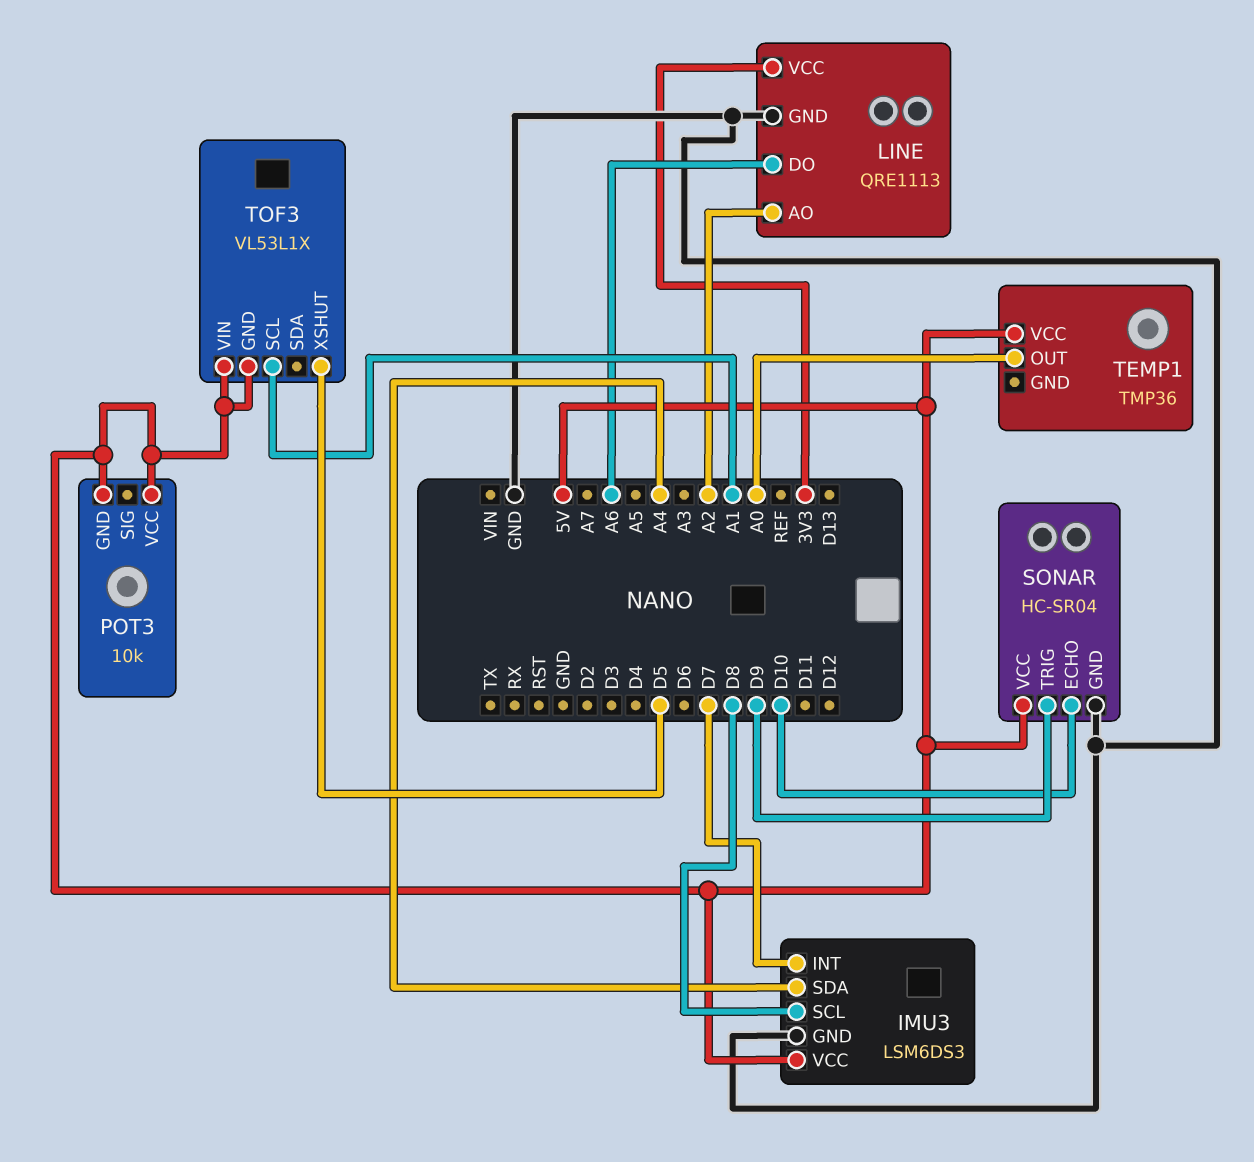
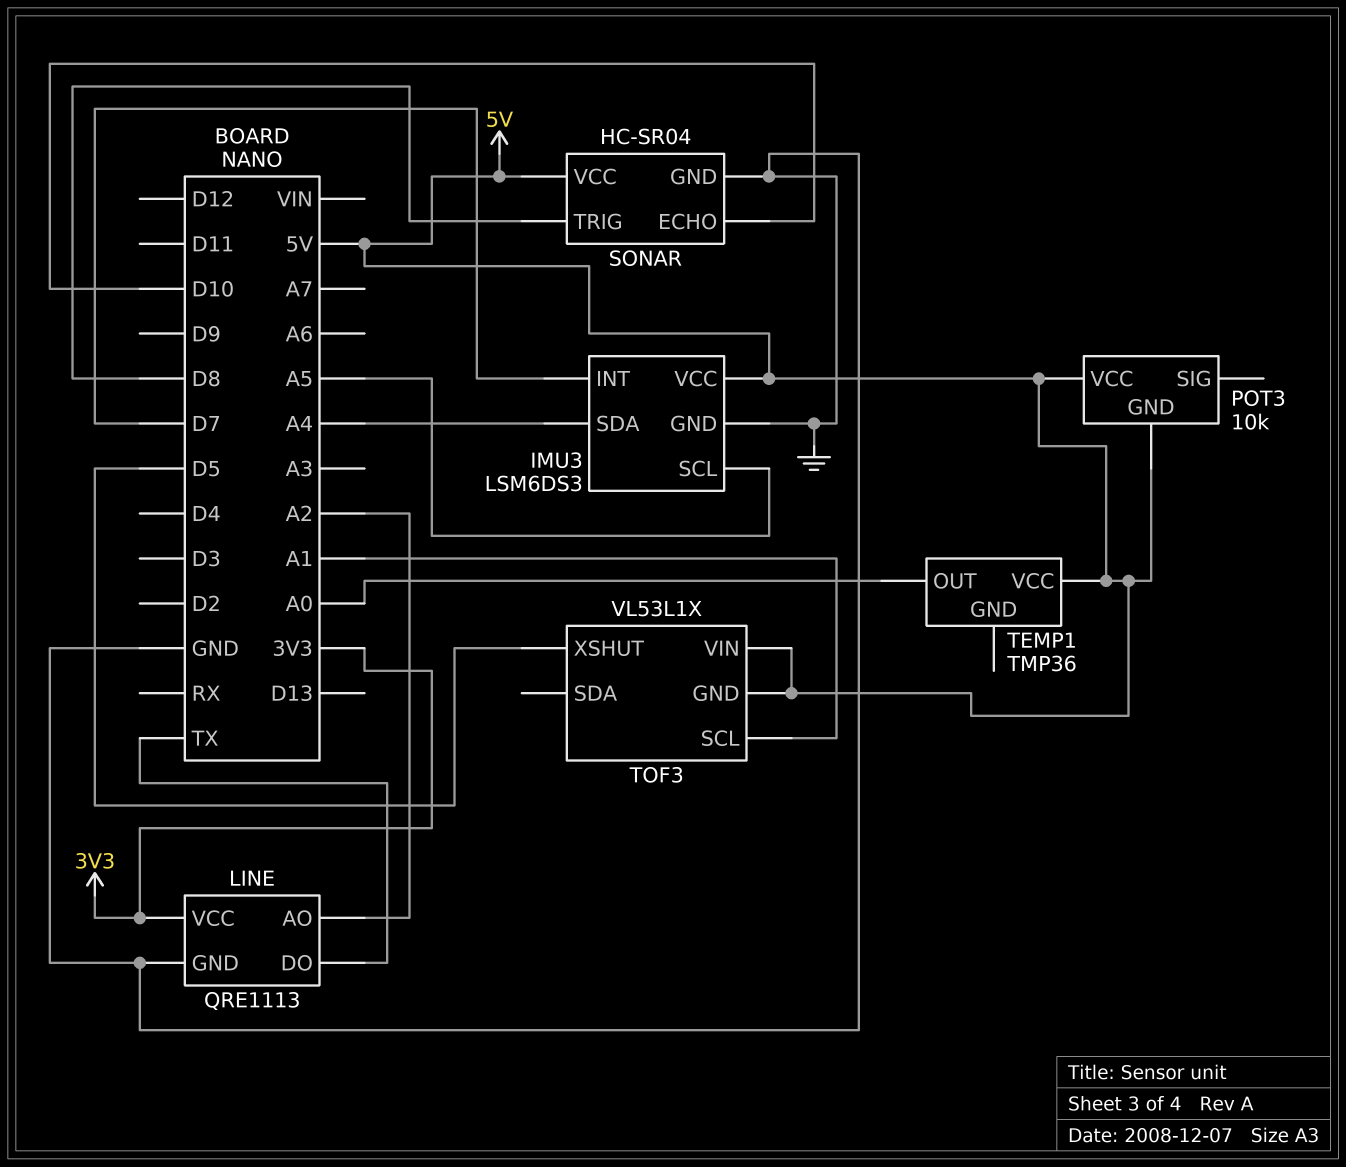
IMU3 pin SCL: D8 -> A5
LINE pin DO: A6 -> TX
SONAR pin TRIG: D9 -> D8

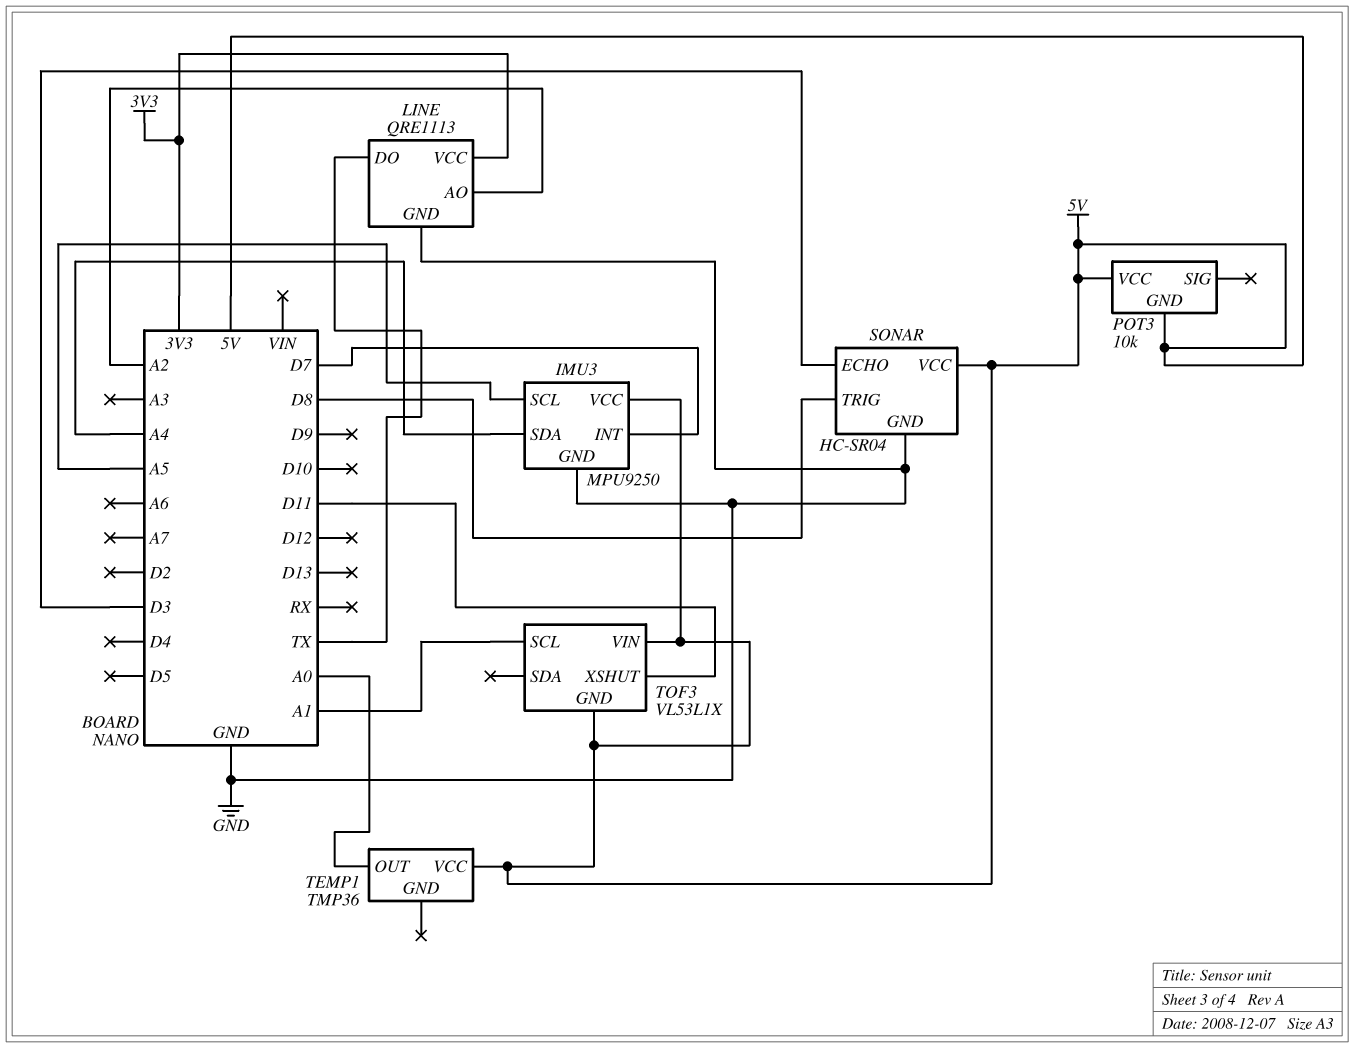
IMU3: LSM6DS3 -> MPU9250
SONAR pin ECHO: D10 -> D3
TOF3 pin XSHUT: D5 -> D11

